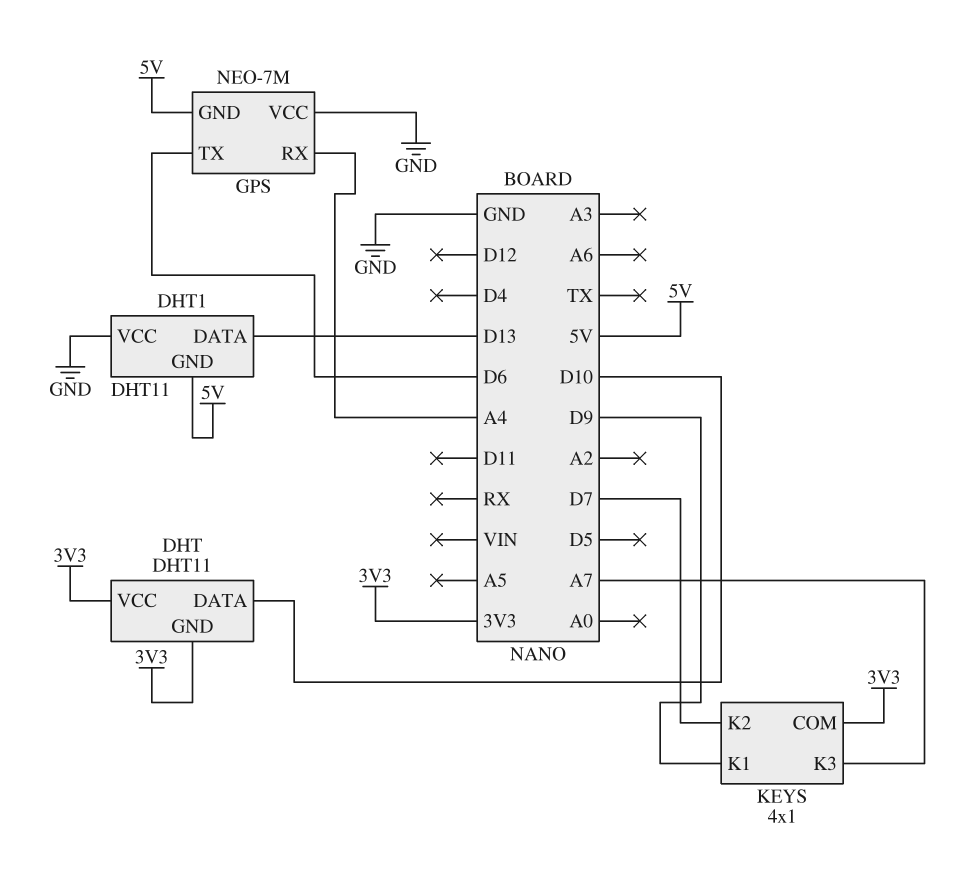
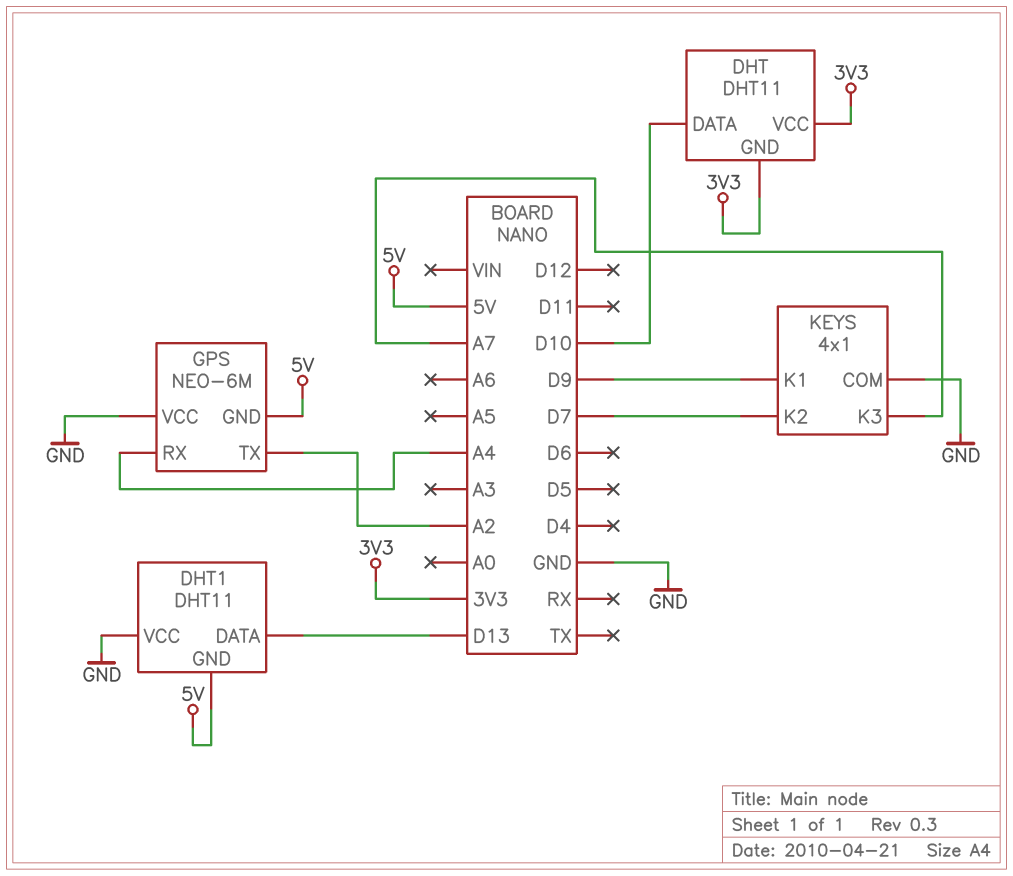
GPS: NEO-7M -> NEO-6M
GPS pin TX: D6 -> A2
KEYS pin COM: 3V3 -> GND

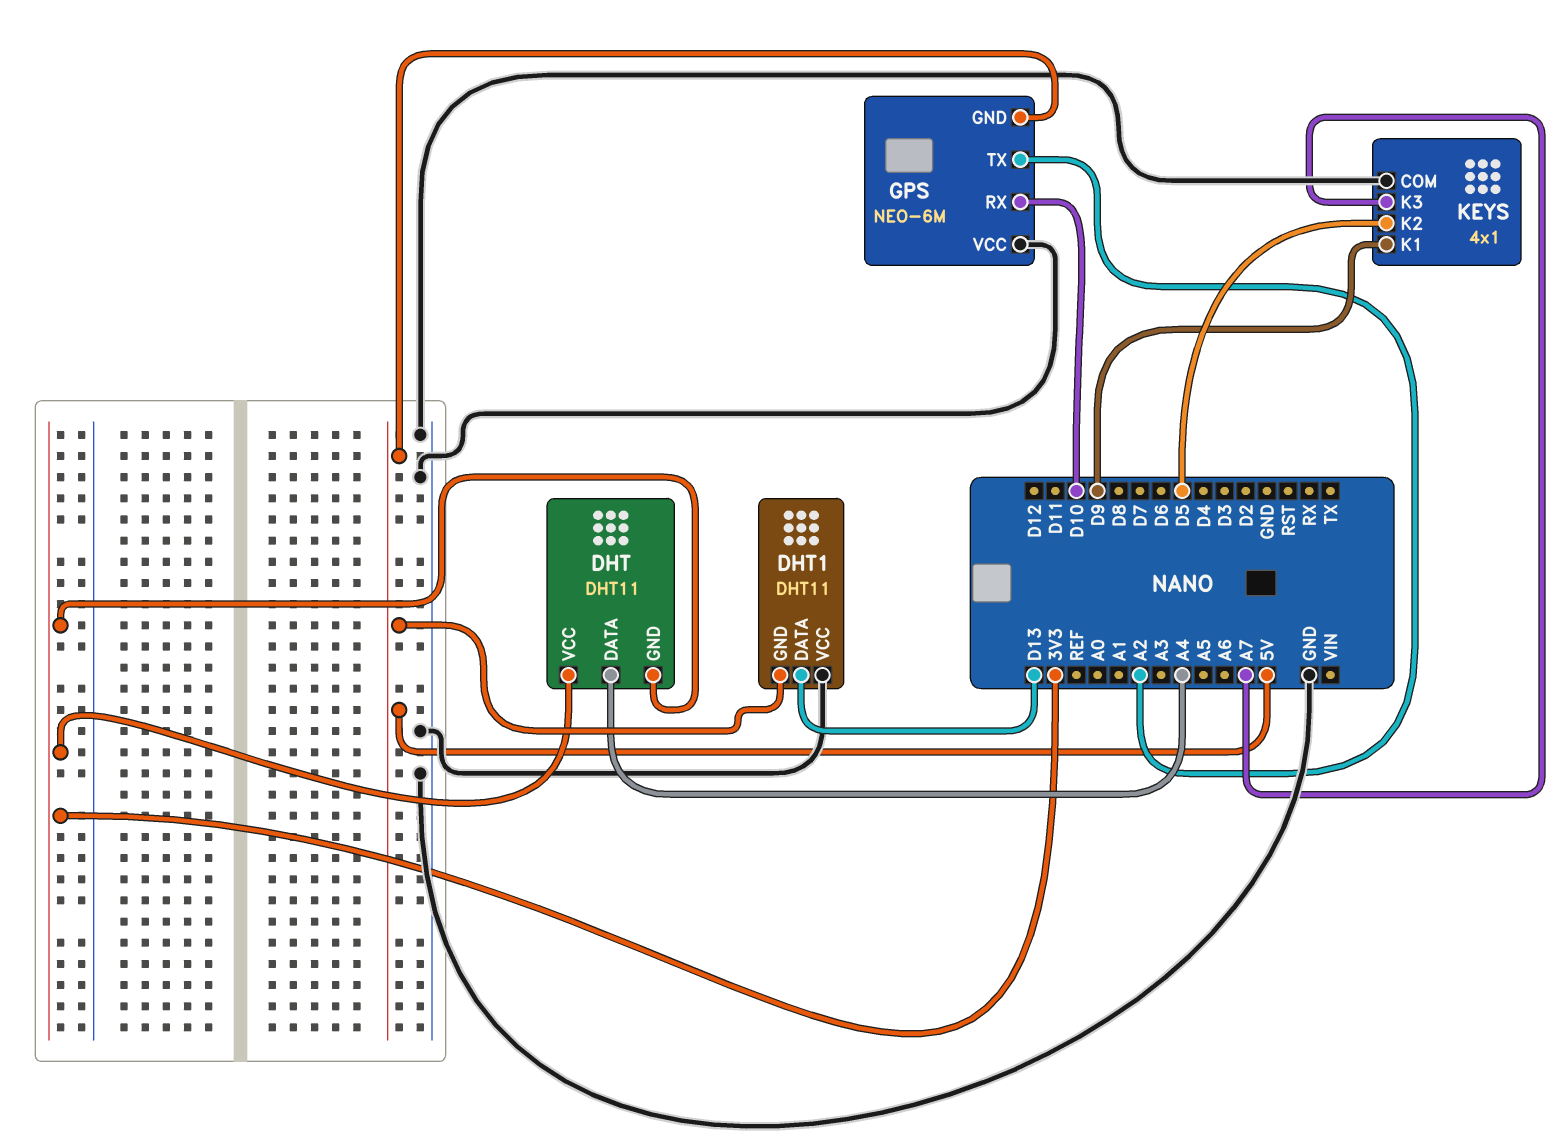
DHT pin DATA: D10 -> A4
GPS pin RX: A4 -> D10
KEYS pin K2: D7 -> D5

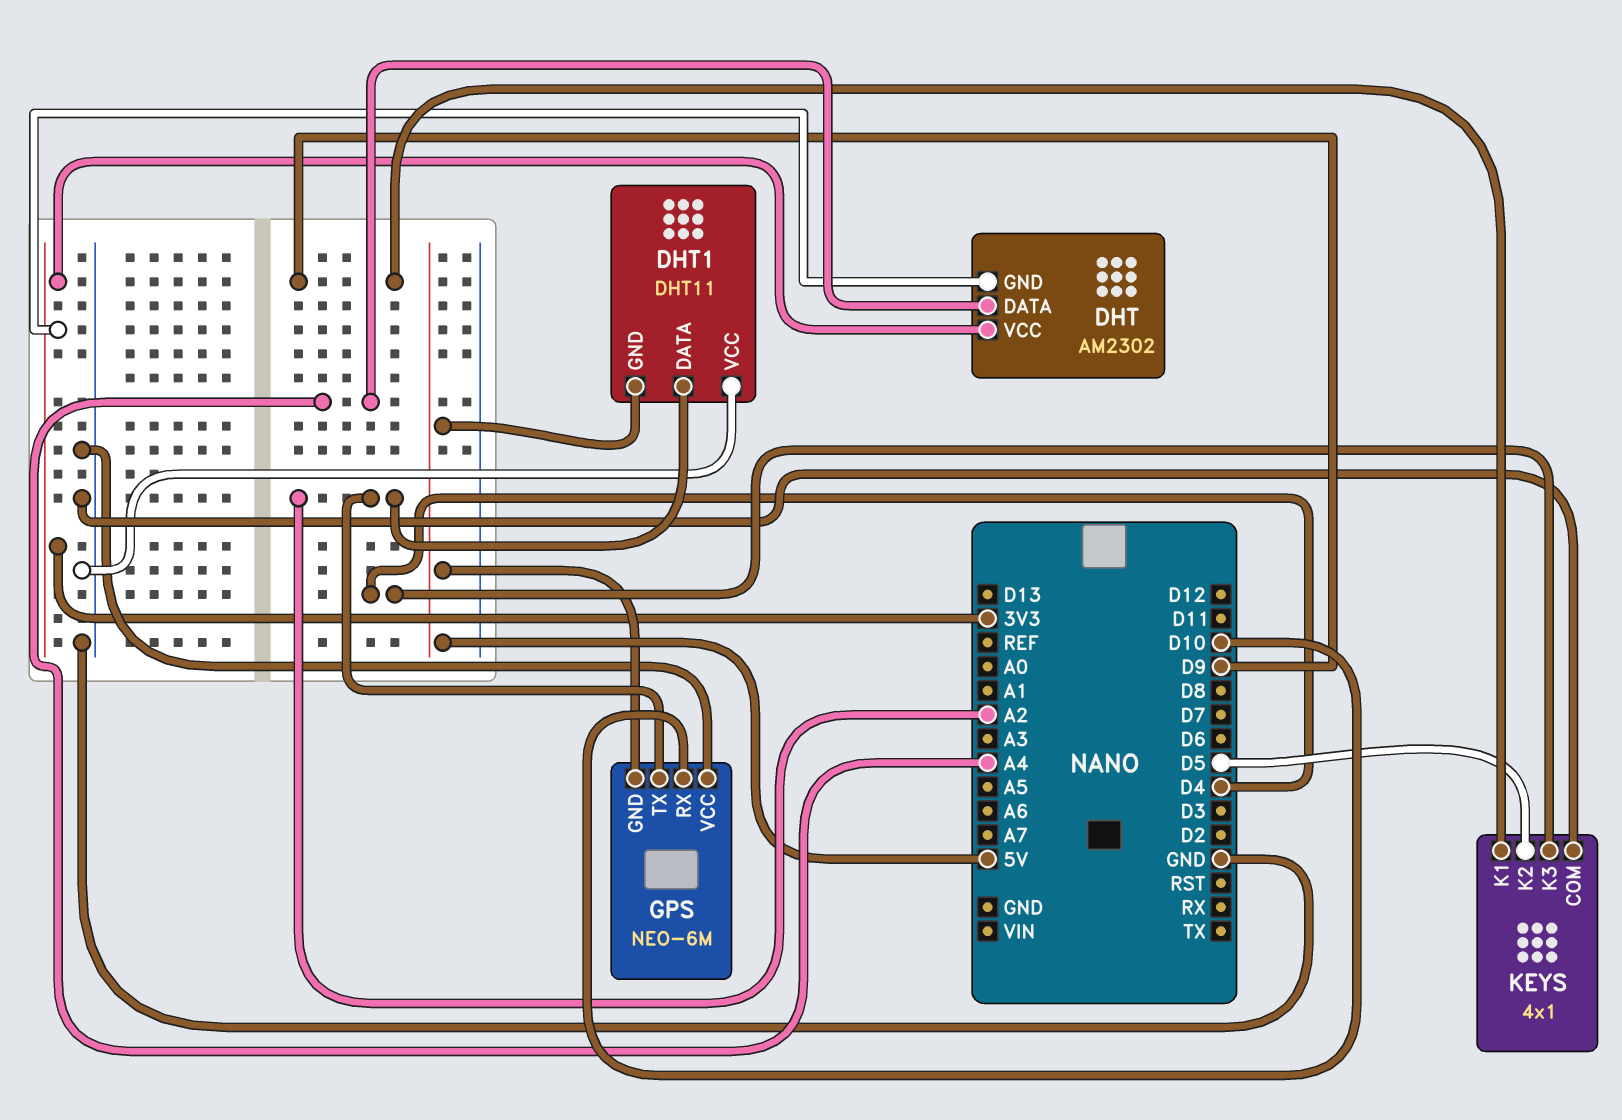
DHT: DHT11 -> AM2302
DHT1 pin DATA: D13 -> A2
KEYS pin K3: A7 -> D4

